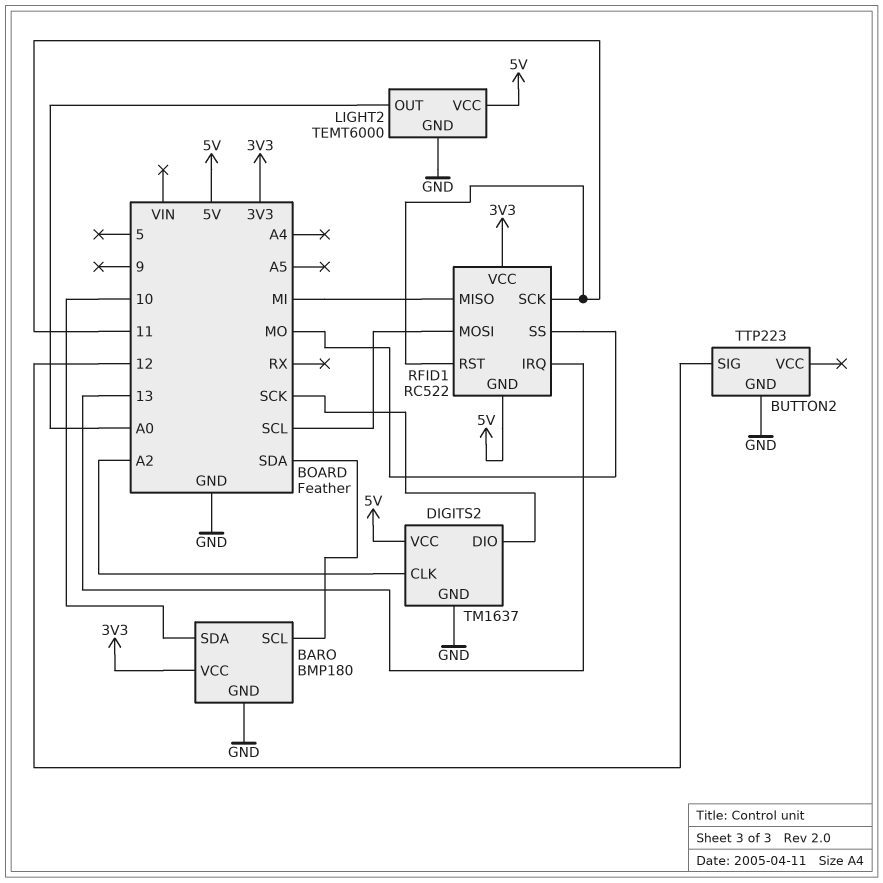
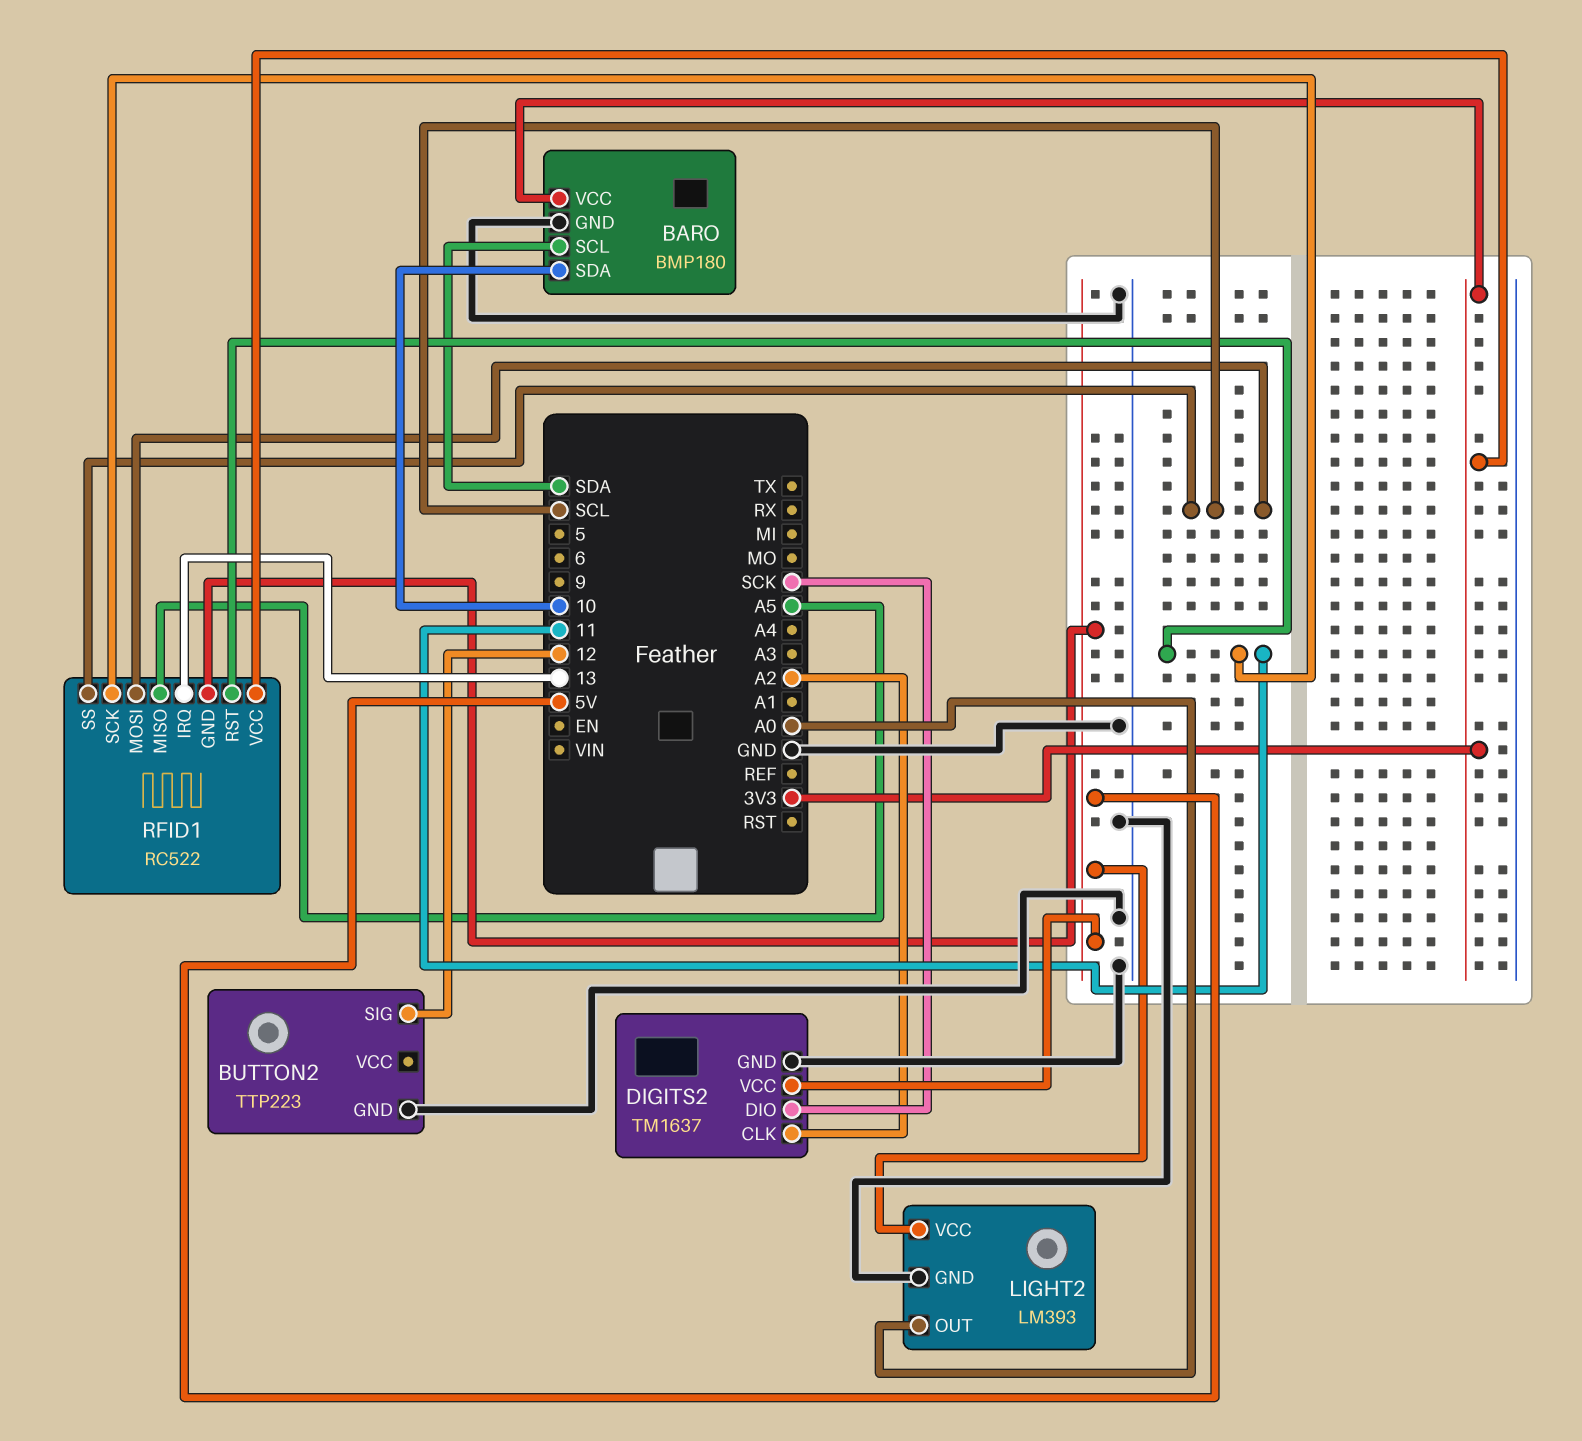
LIGHT2: TEMT6000 -> LM393
RFID1 pin MISO: MI -> A5
RFID1 pin SS: MO -> SCL

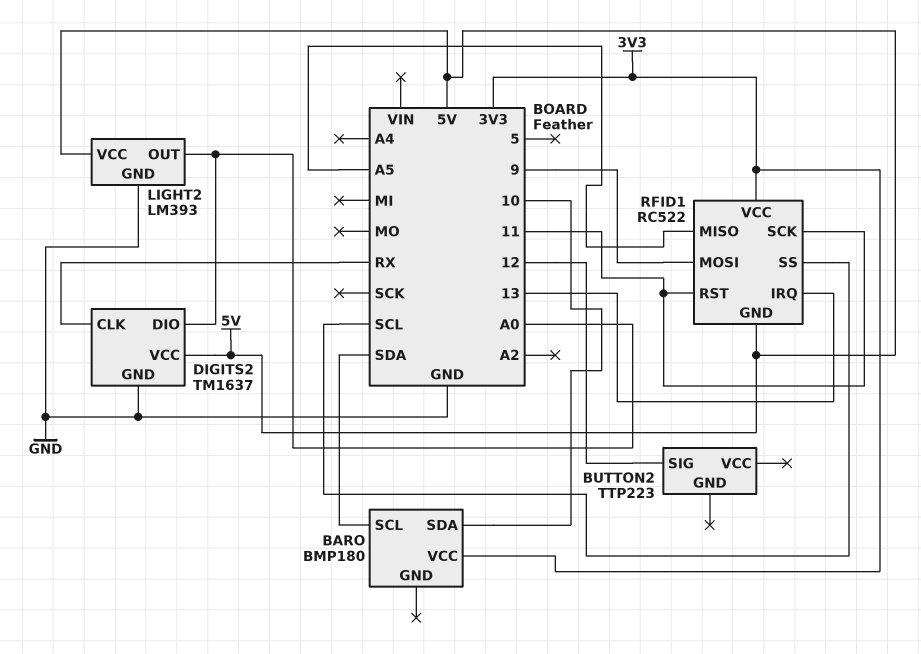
BARO pin GND: GND -> none
BUTTON2 pin GND: GND -> none
DIGITS2 pin CLK: A2 -> RX
DIGITS2 pin DIO: SCK -> A0
RFID1 pin MOSI: SCL -> 9

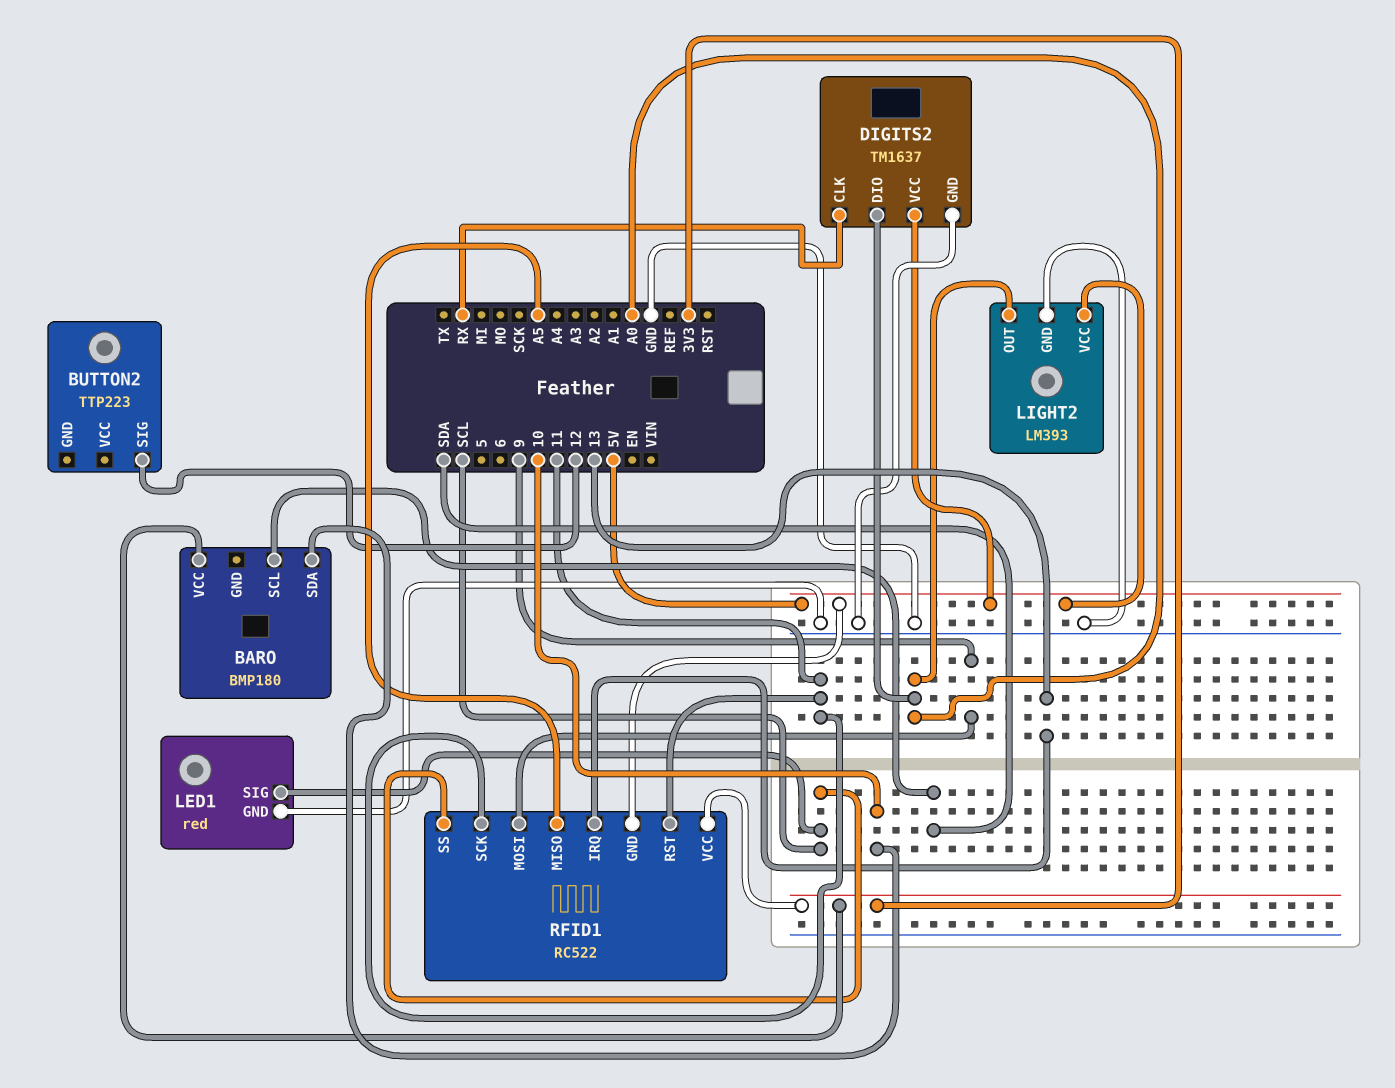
LED1: none -> red
LED1 pin GND: none -> GND
LED1 pin SIG: none -> SCL

